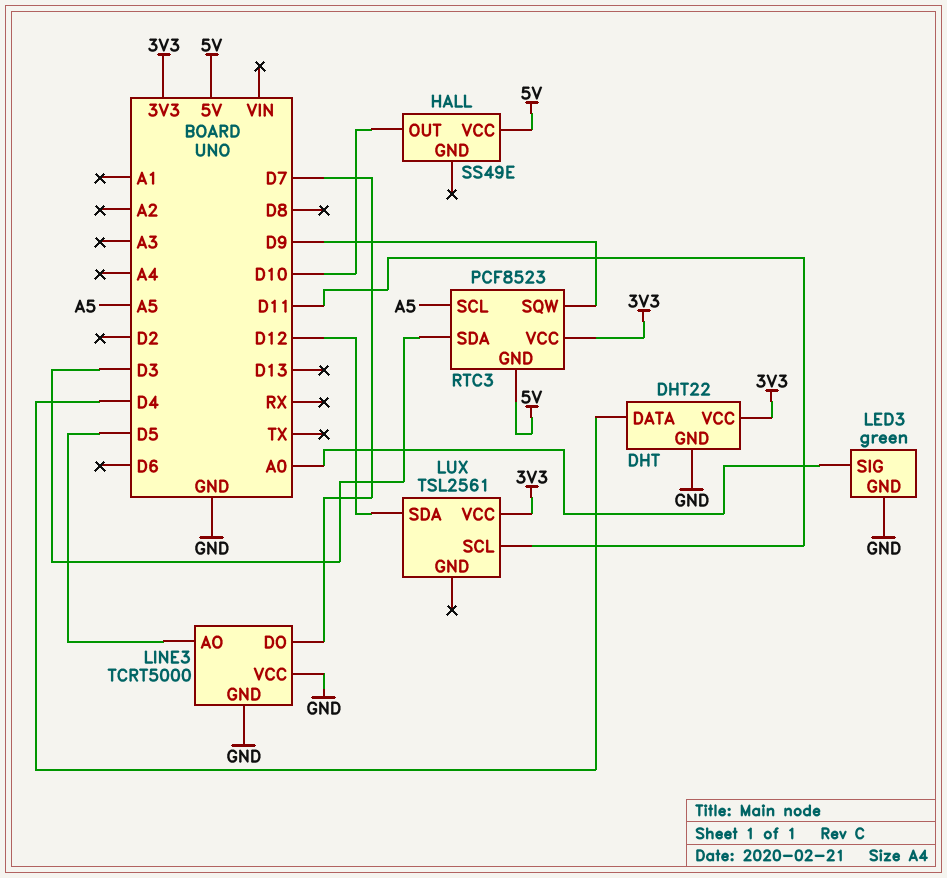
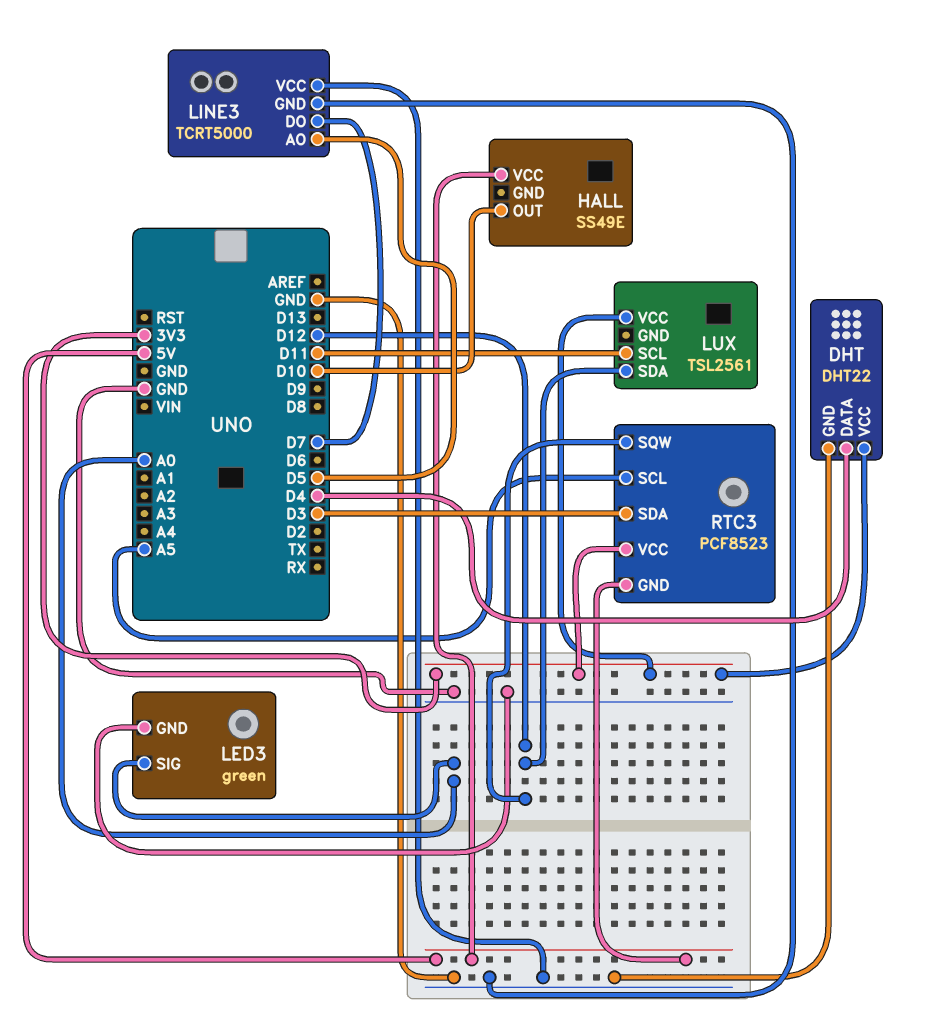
RTC3 pin SQW: D9 -> D12

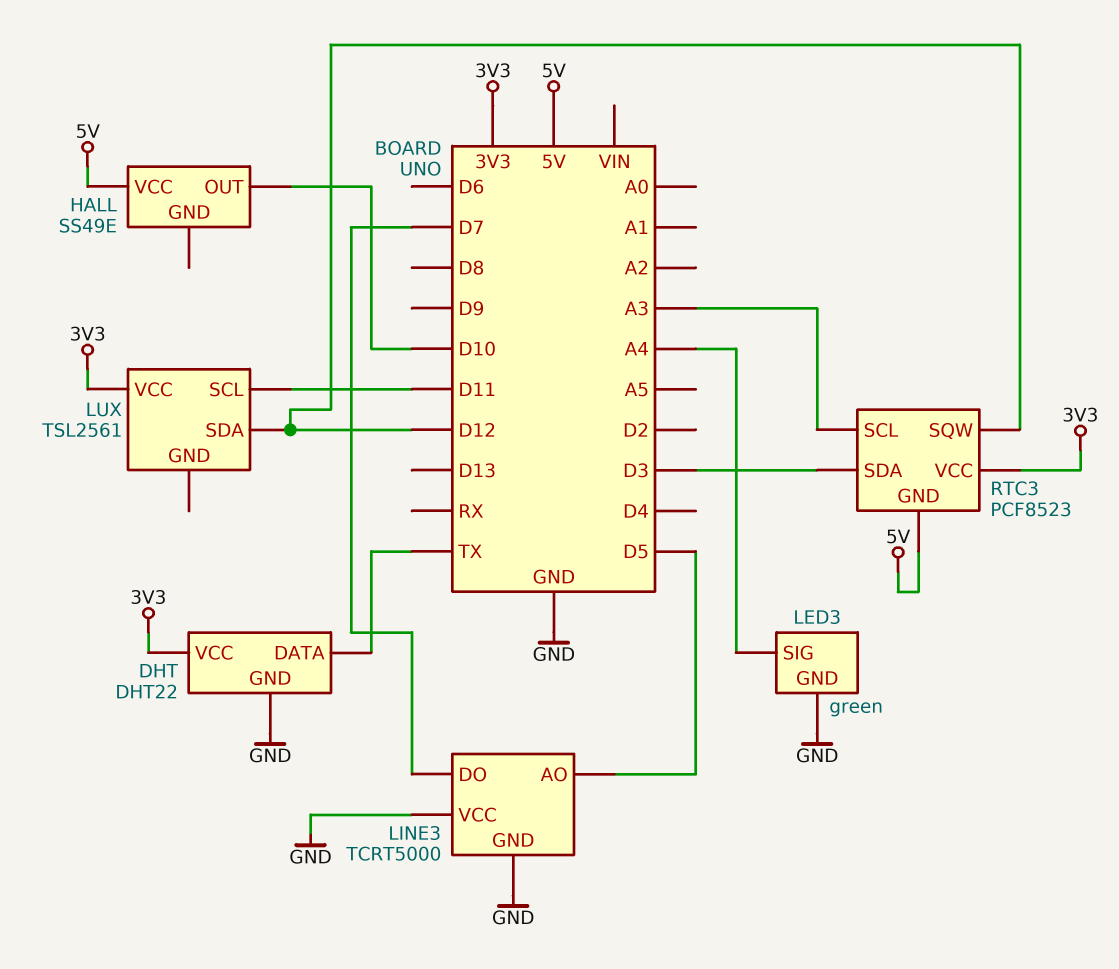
DHT pin DATA: D4 -> TX
LED3 pin SIG: A0 -> A4
RTC3 pin SCL: A5 -> A3

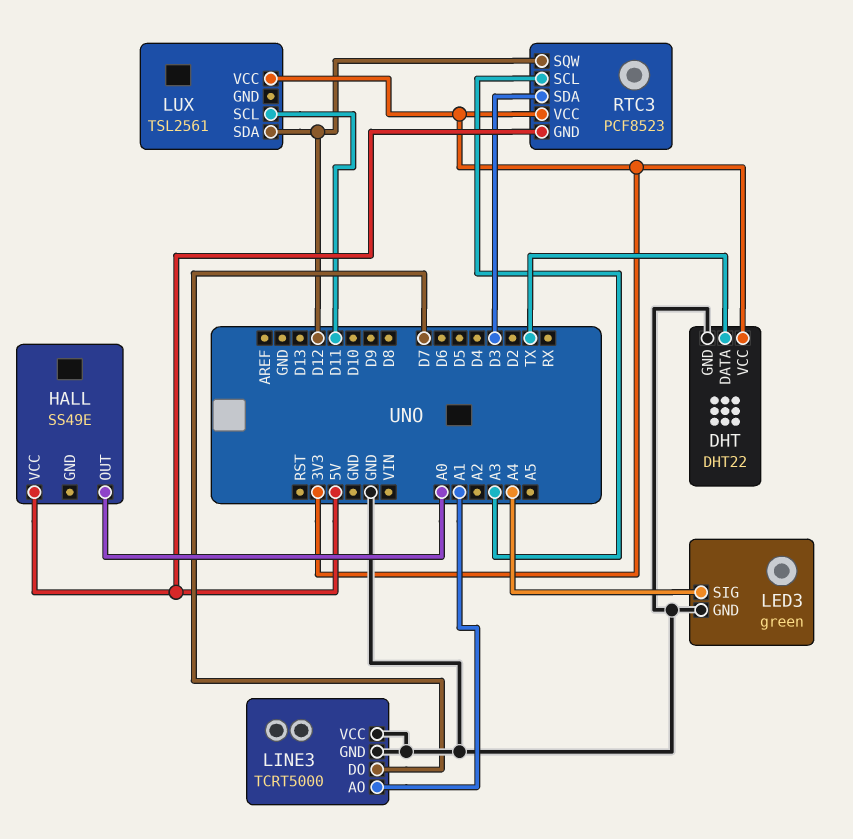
HALL pin OUT: D10 -> A0
LINE3 pin AO: D5 -> A1

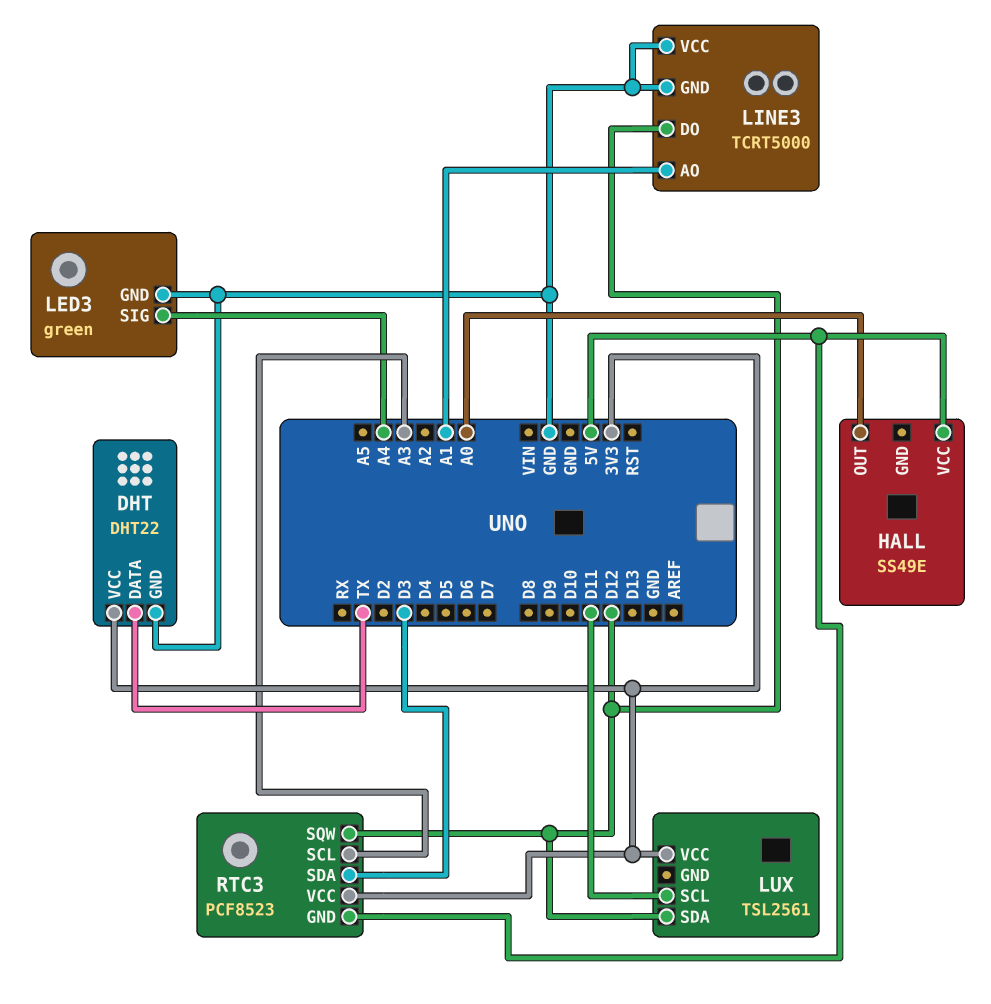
LINE3 pin DO: D7 -> D12

